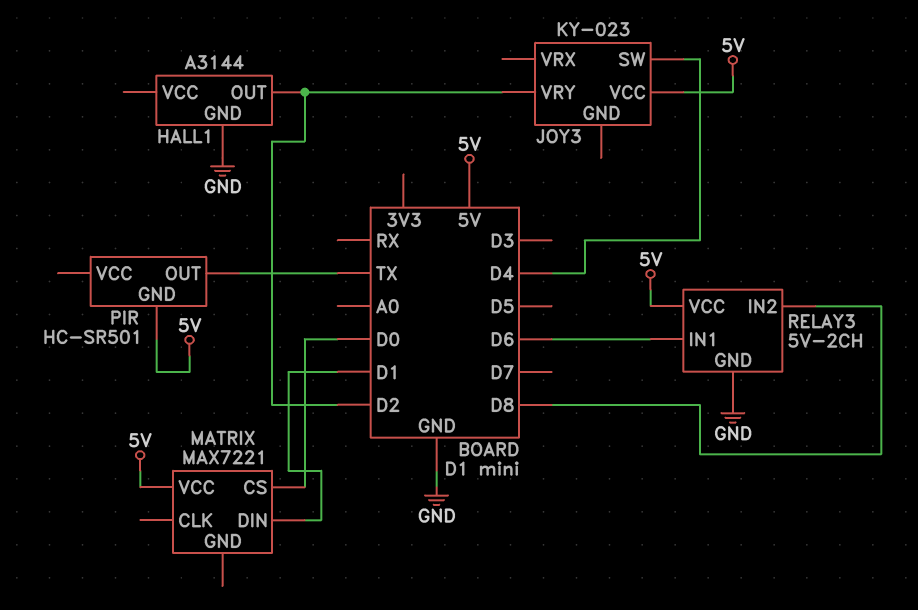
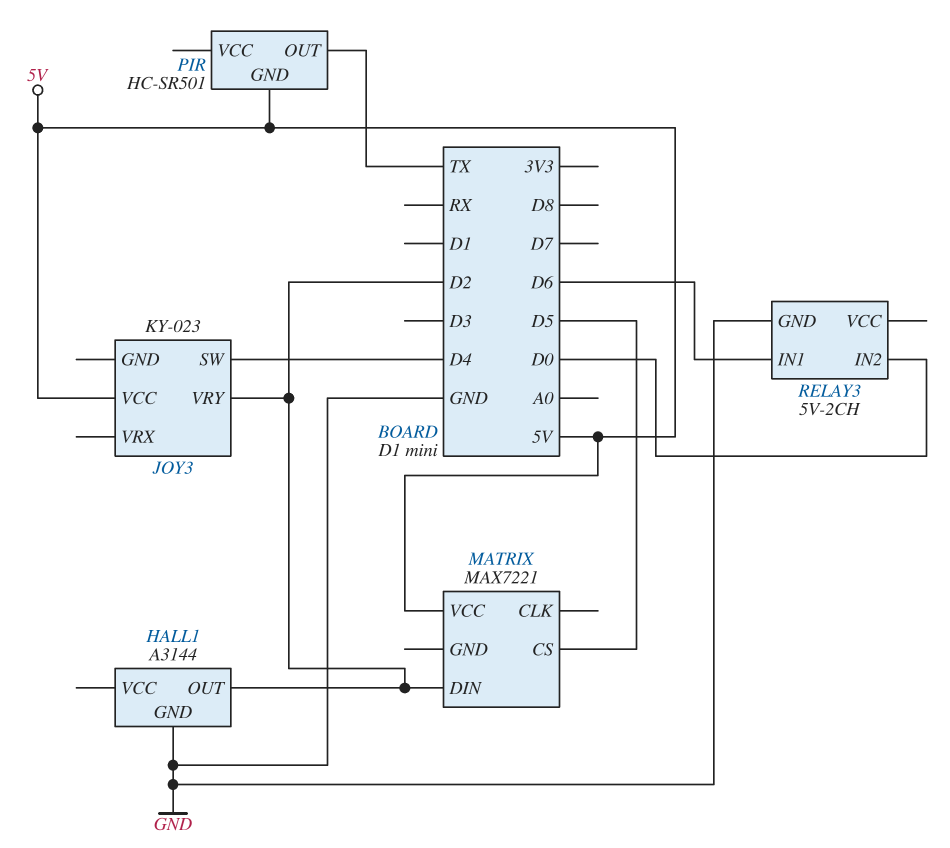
MATRIX pin CS: D0 -> D5
MATRIX pin DIN: D1 -> D2
RELAY3 pin IN2: D8 -> D0
RELAY3 pin VCC: 5V -> none

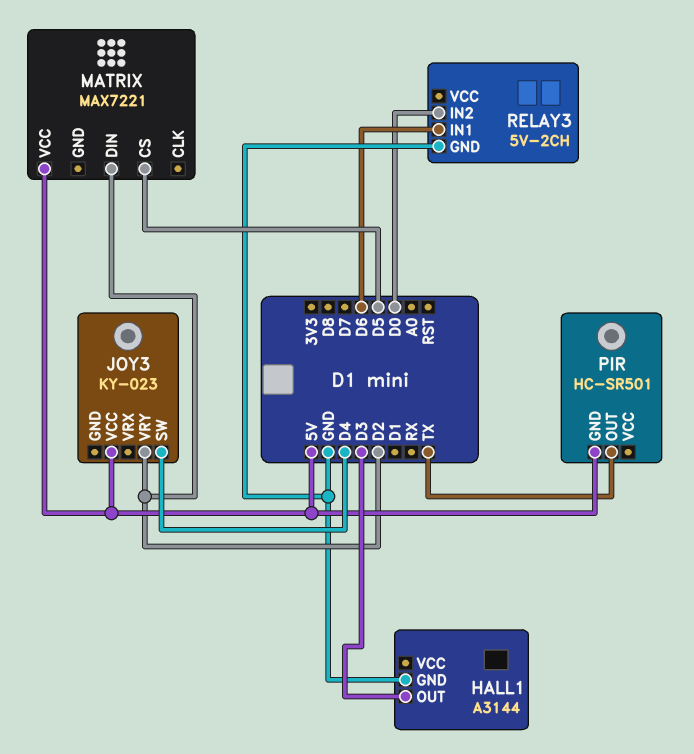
HALL1 pin OUT: D2 -> D3

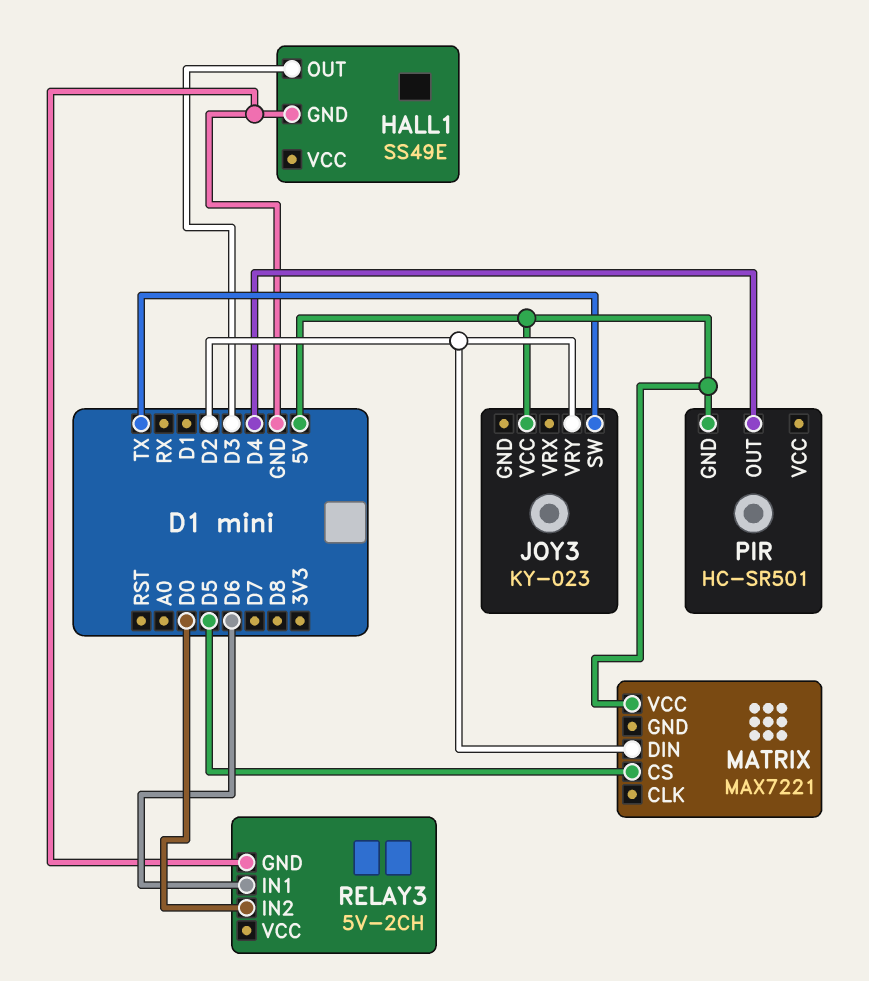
HALL1: A3144 -> SS49E
JOY3 pin SW: D4 -> TX
PIR pin OUT: TX -> D4

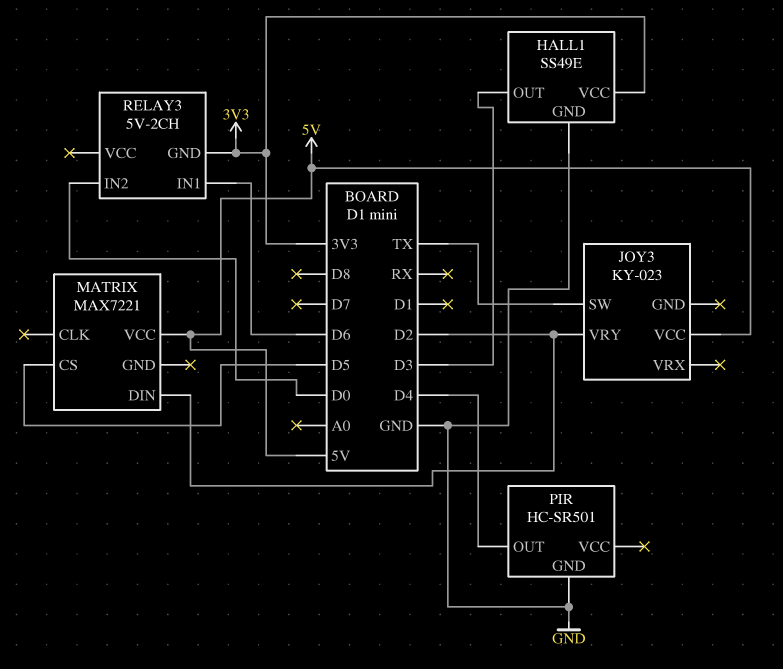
HALL1 pin VCC: none -> 3V3
PIR pin GND: 5V -> GND
RELAY3 pin GND: GND -> 3V3

